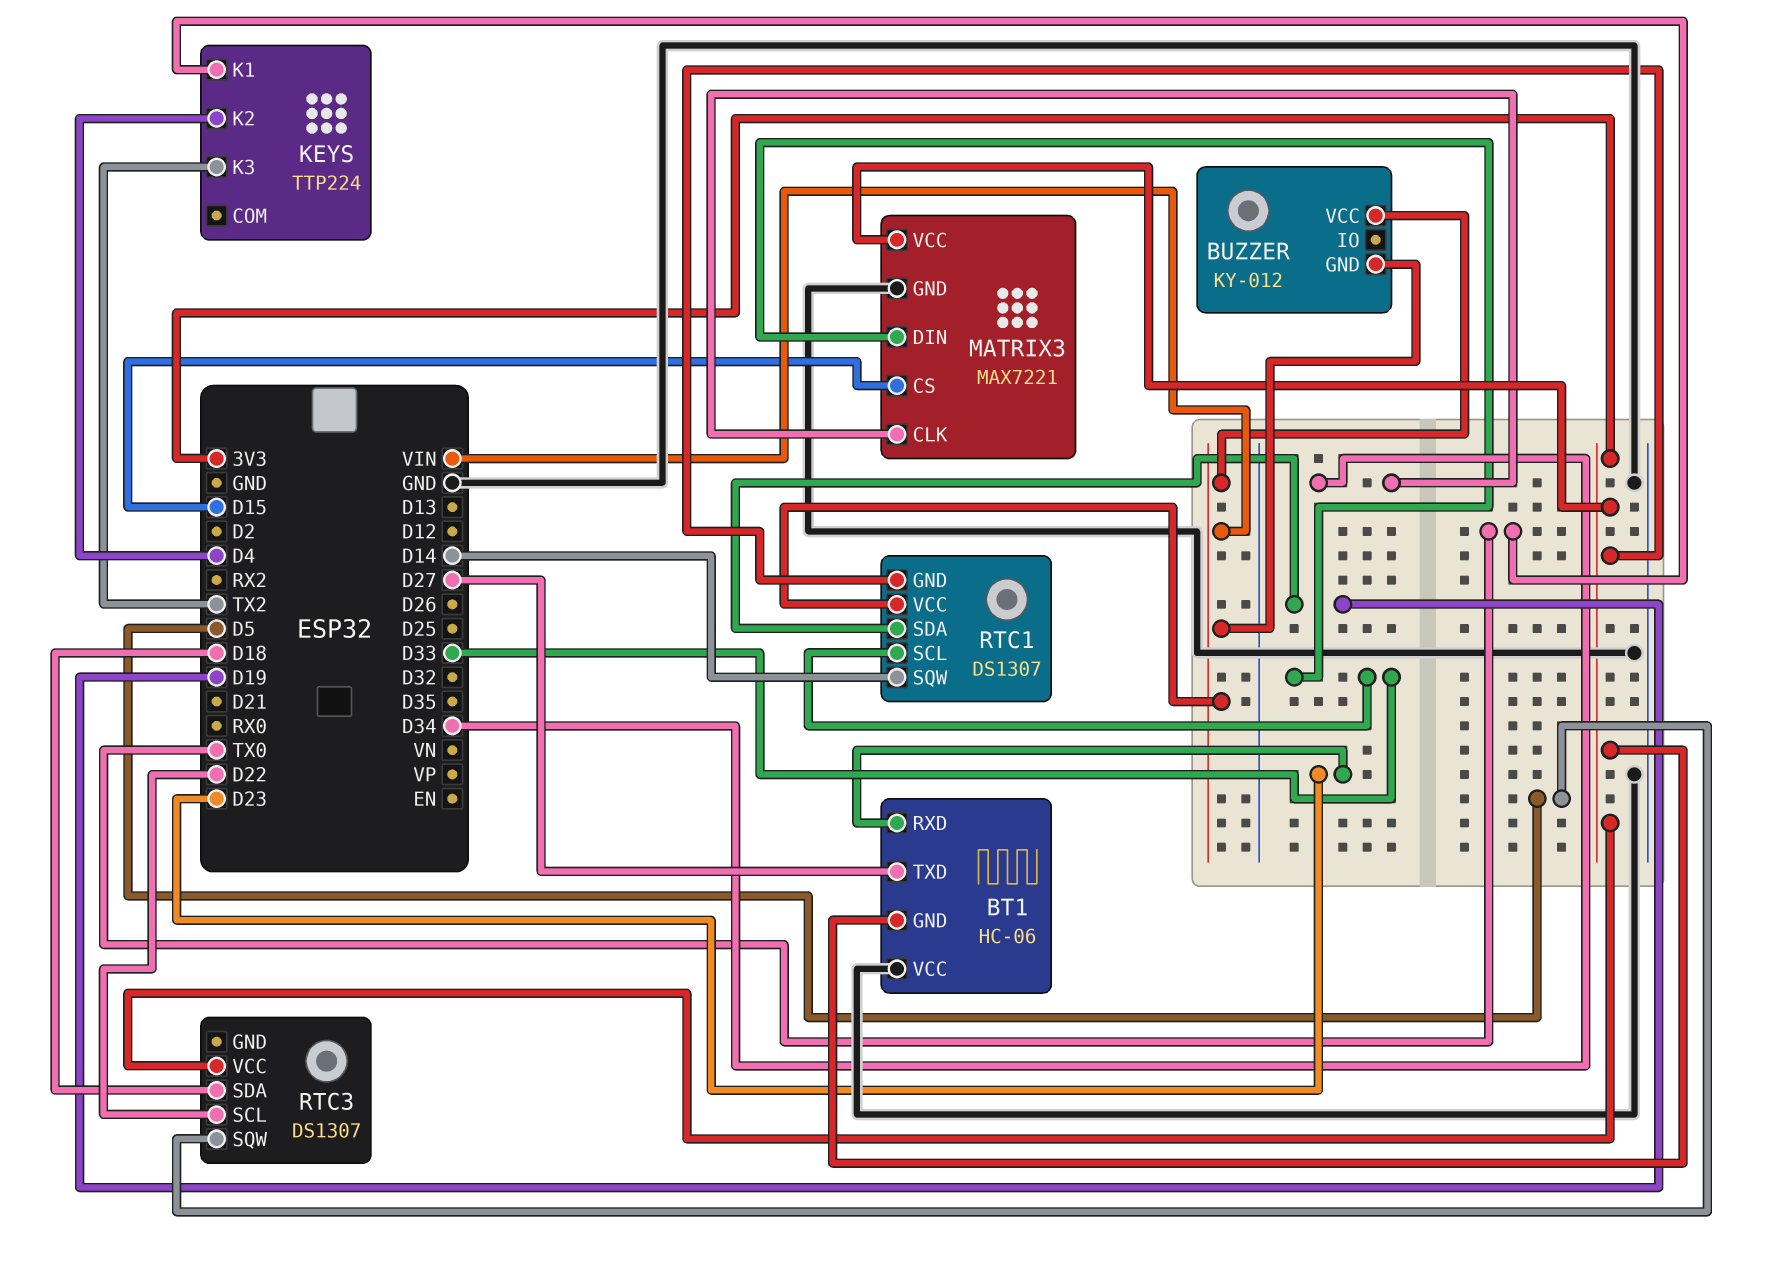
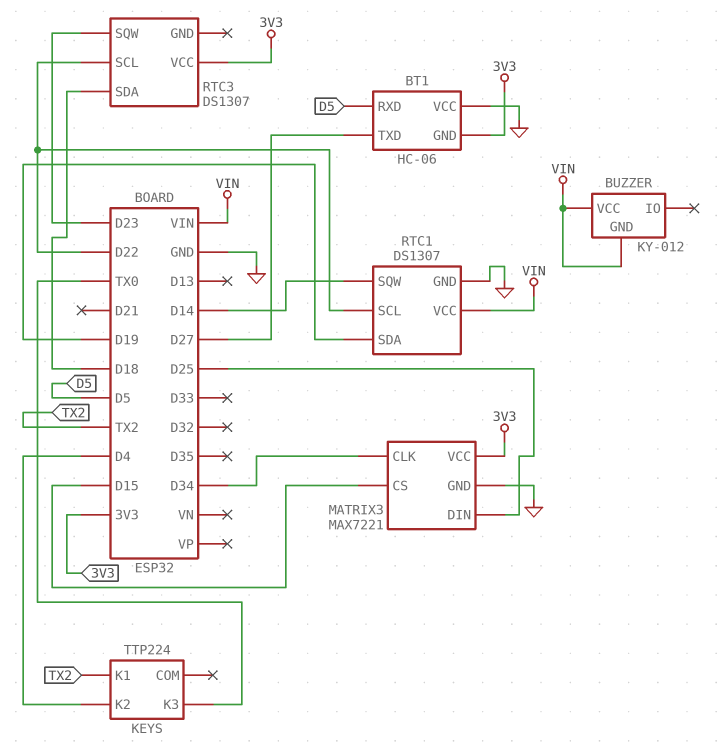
BT1 pin RXD: D23 -> D5
KEYS pin K1: TX0 -> TX2
KEYS pin K3: TX2 -> TX0
MATRIX3 pin DIN: D33 -> D25
RTC1 pin GND: 3V3 -> GND
RTC1 pin SCL: D33 -> D22
RTC3 pin SQW: D5 -> D23

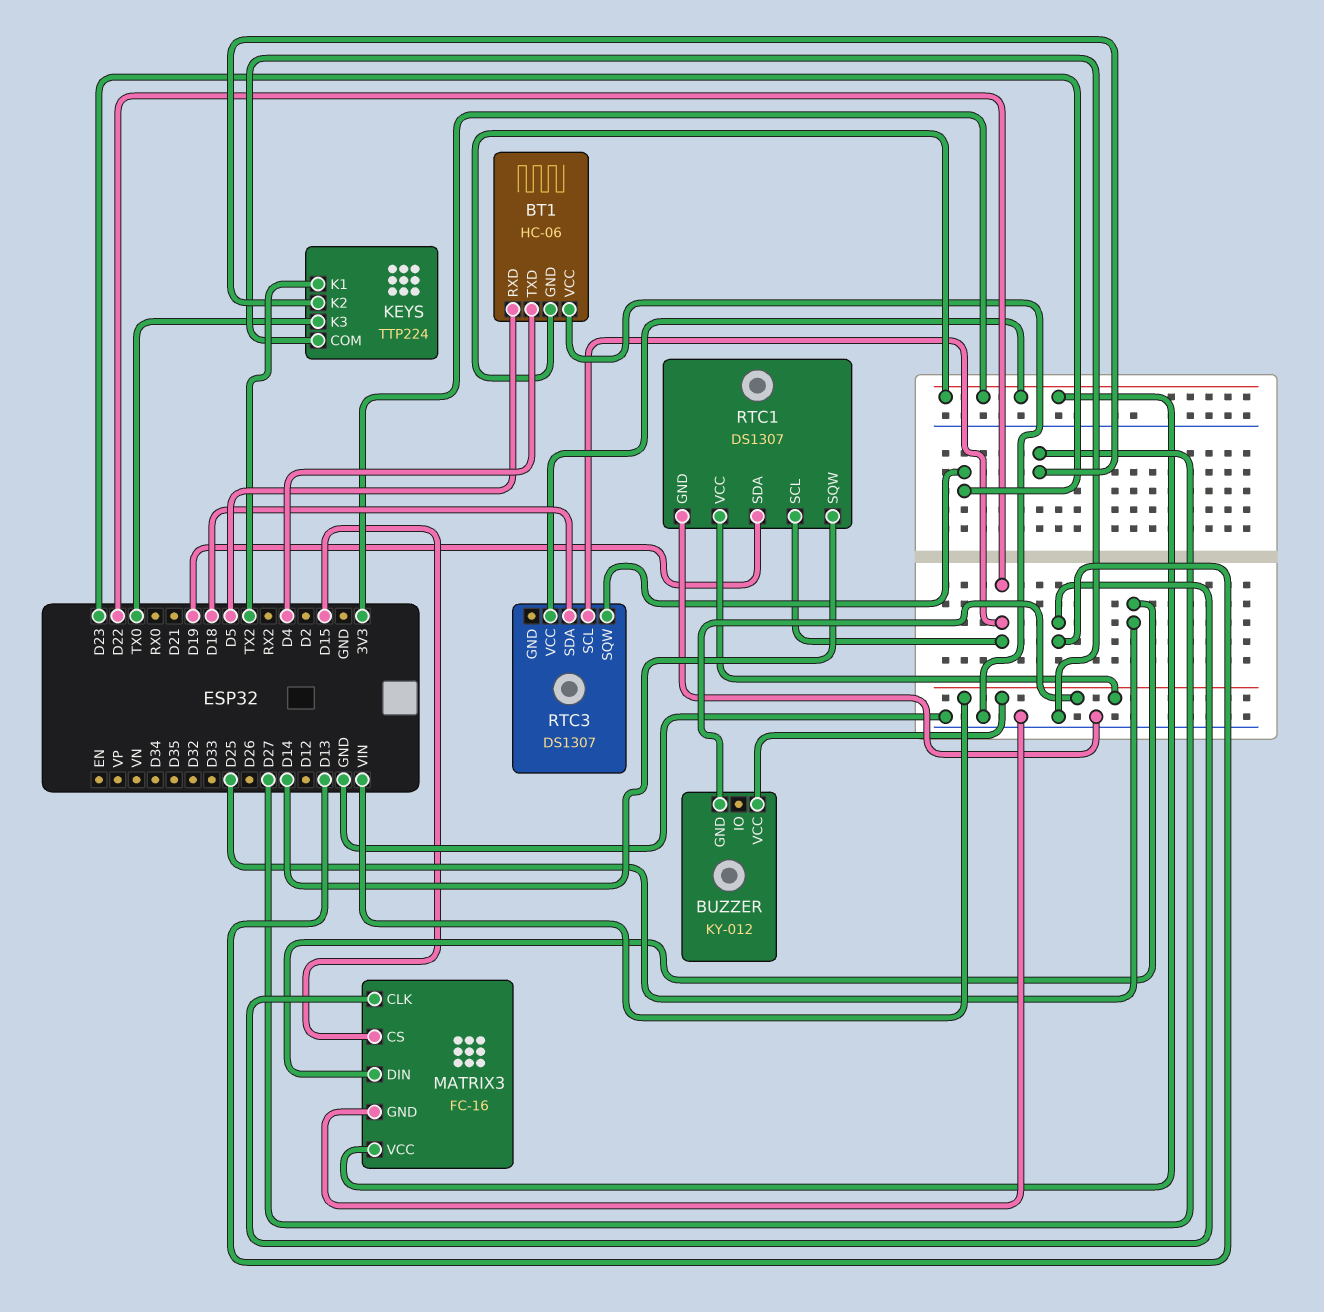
BT1 pin TXD: D27 -> D4
KEYS pin COM: none -> GND
KEYS pin K2: D4 -> D27
MATRIX3: MAX7221 -> FC-16
MATRIX3 pin CLK: D34 -> D13

